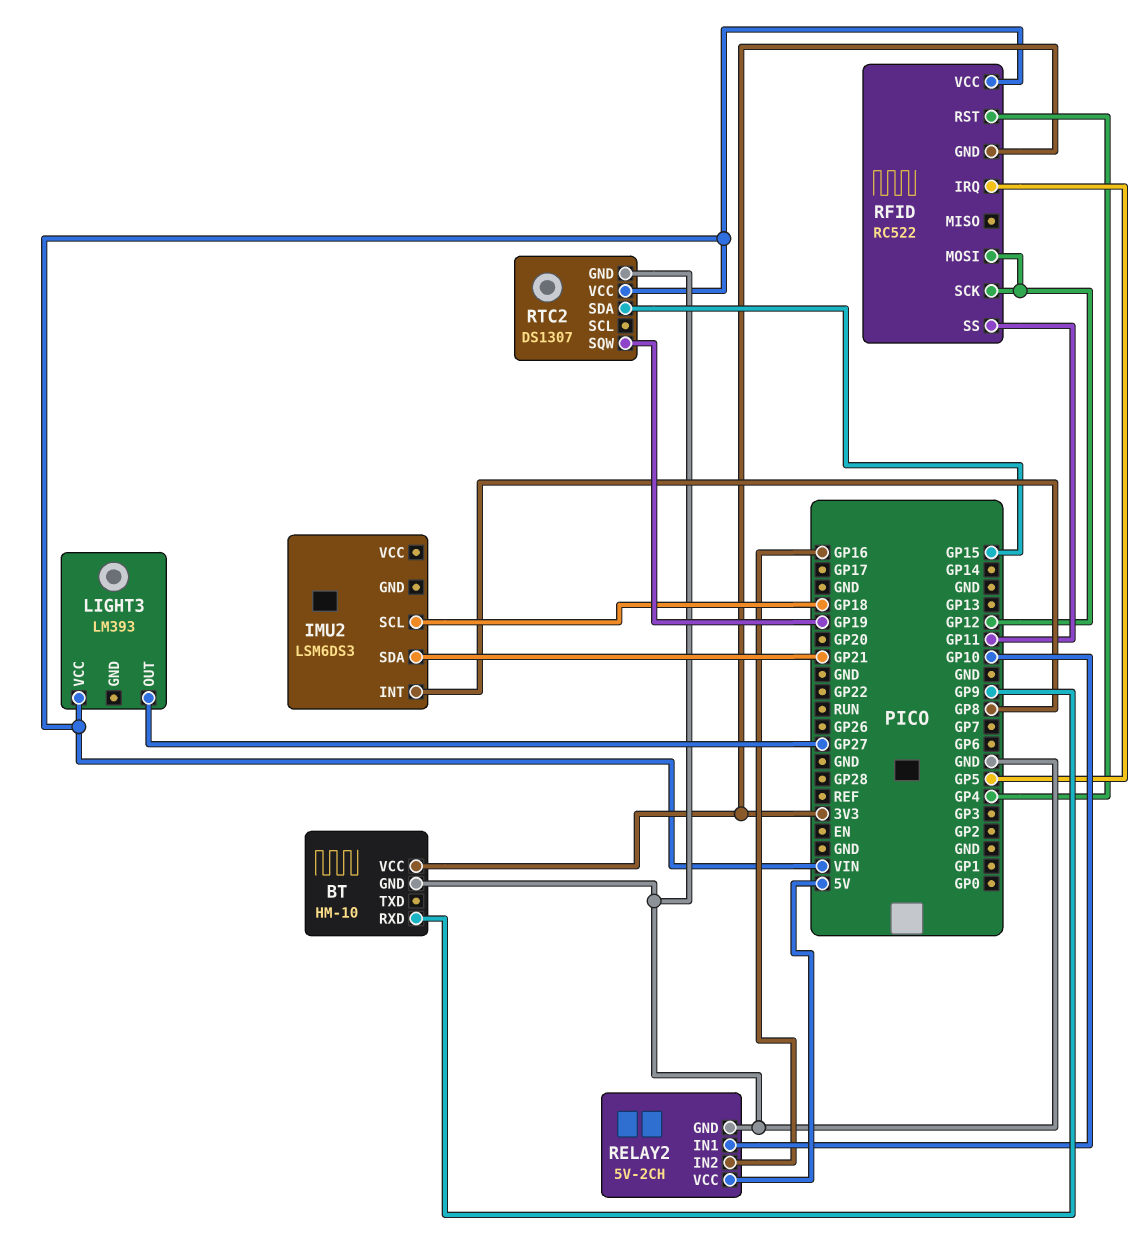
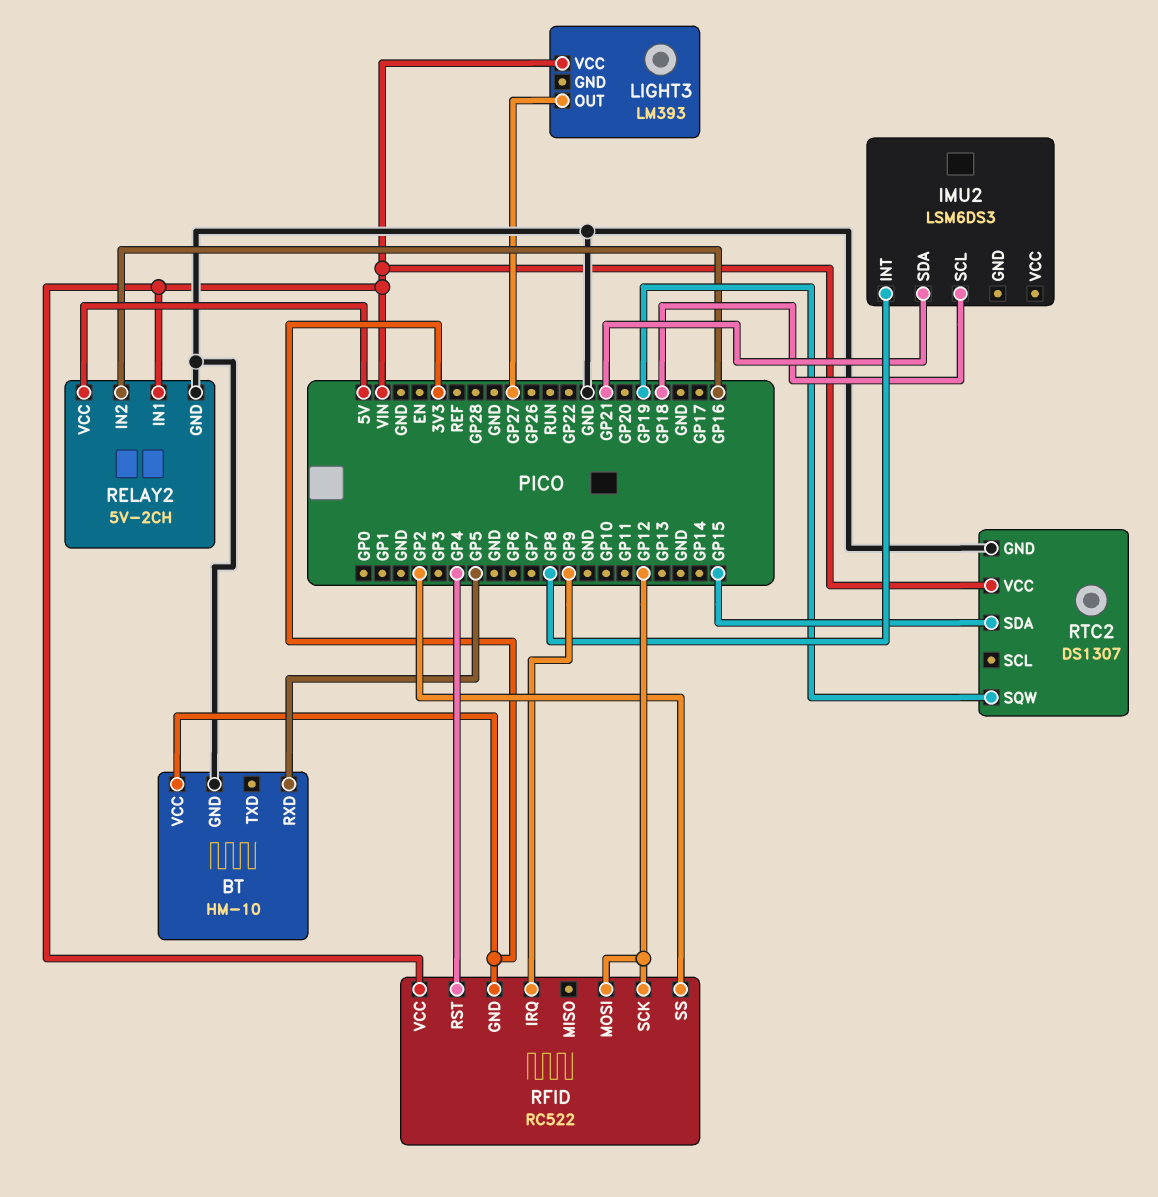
BT pin RXD: GP9 -> GP5
RELAY2 pin IN1: GP10 -> VIN
RFID pin IRQ: GP5 -> GP9
RFID pin SS: GP11 -> GP2

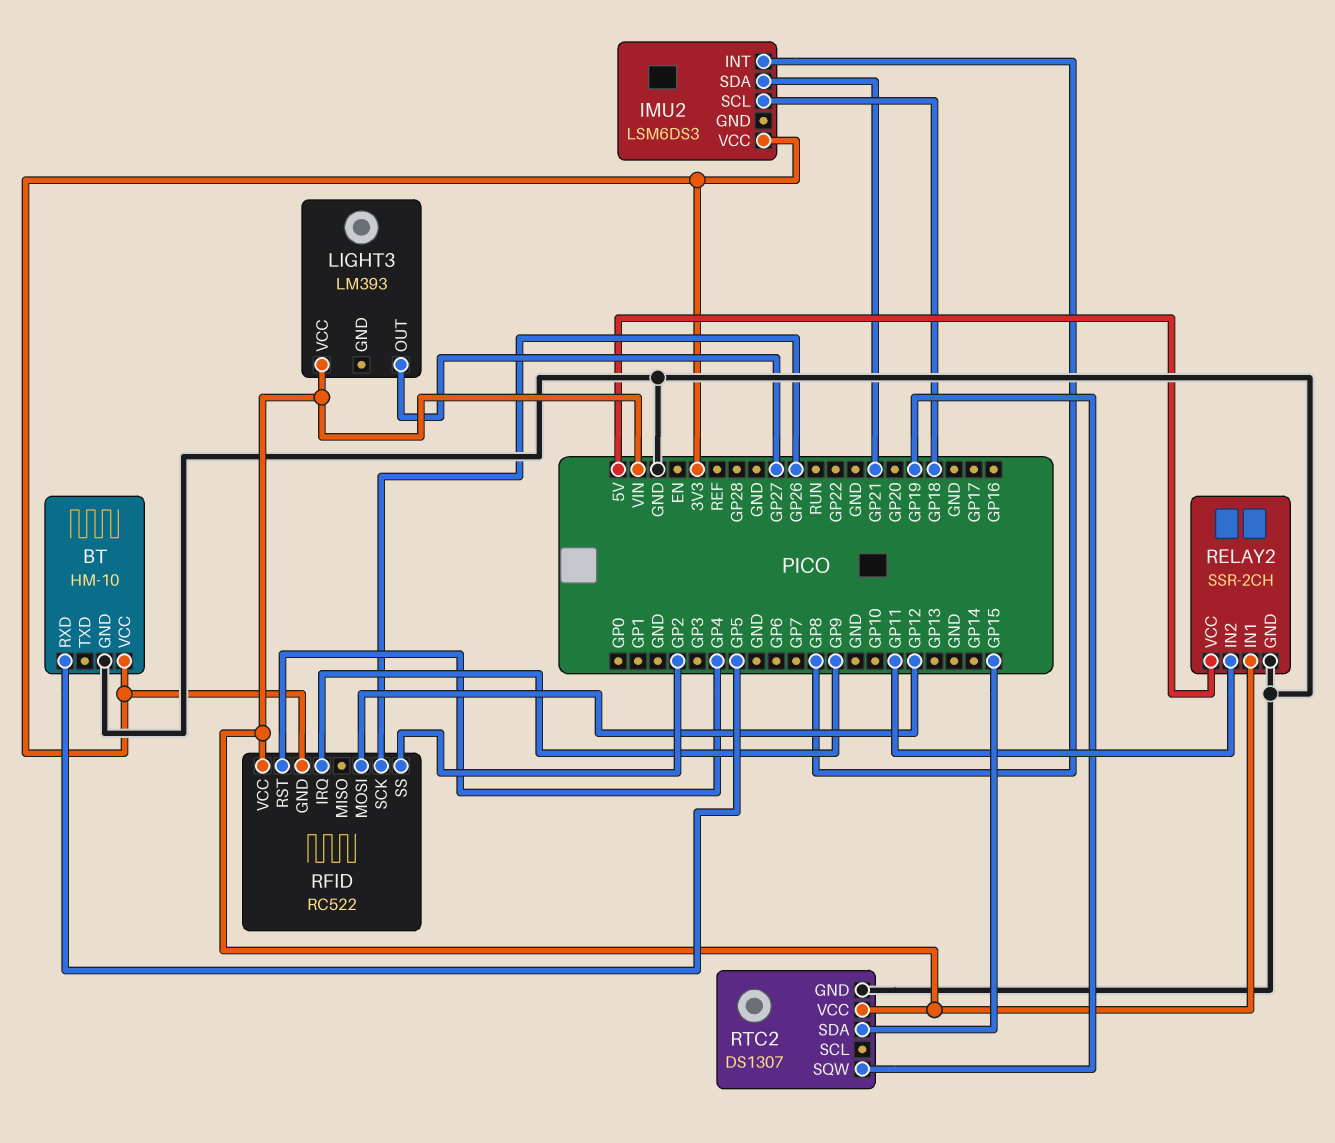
IMU2 pin VCC: none -> 3V3
RELAY2: 5V-2CH -> SSR-2CH
RELAY2 pin IN2: GP16 -> GP11
RFID pin SCK: GP12 -> GP26

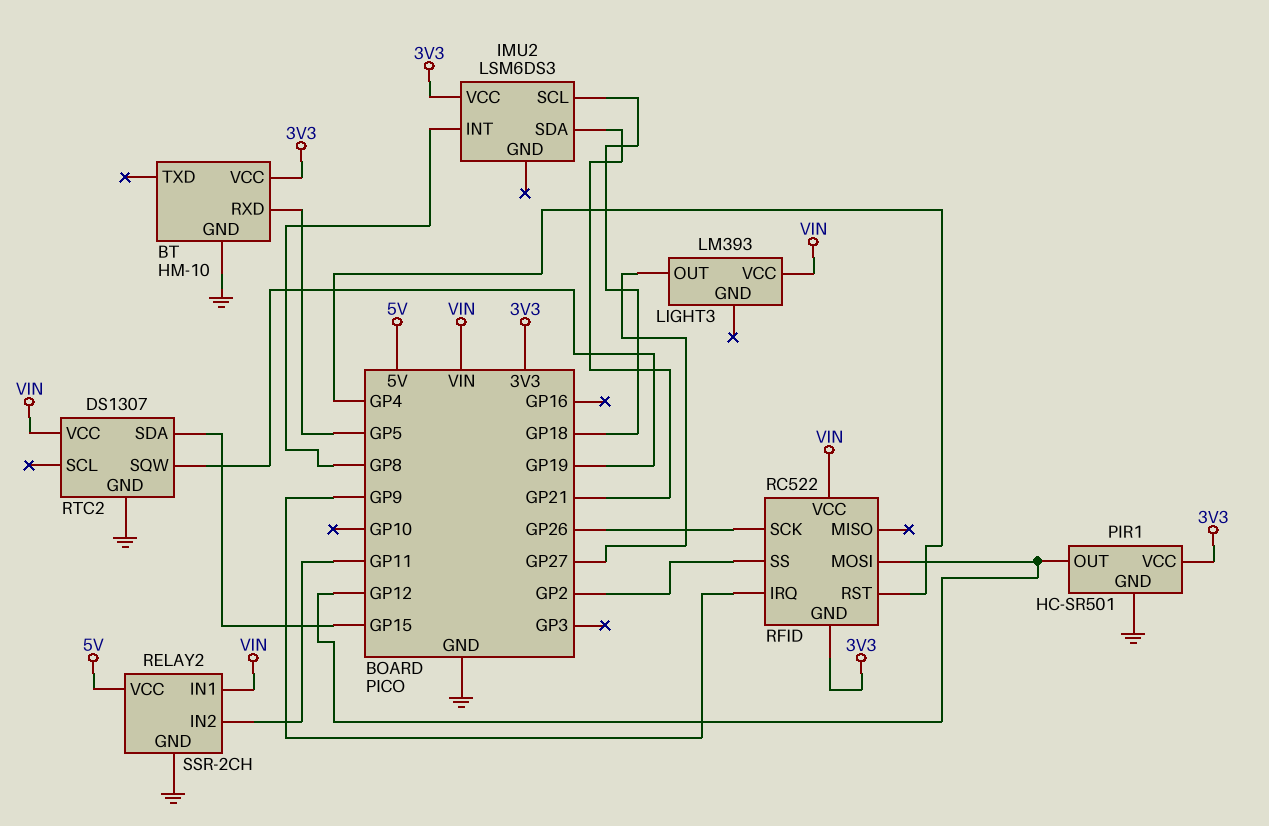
PIR1: none -> HC-SR501
PIR1 pin GND: none -> GND
PIR1 pin OUT: none -> GP12
PIR1 pin VCC: none -> 3V3

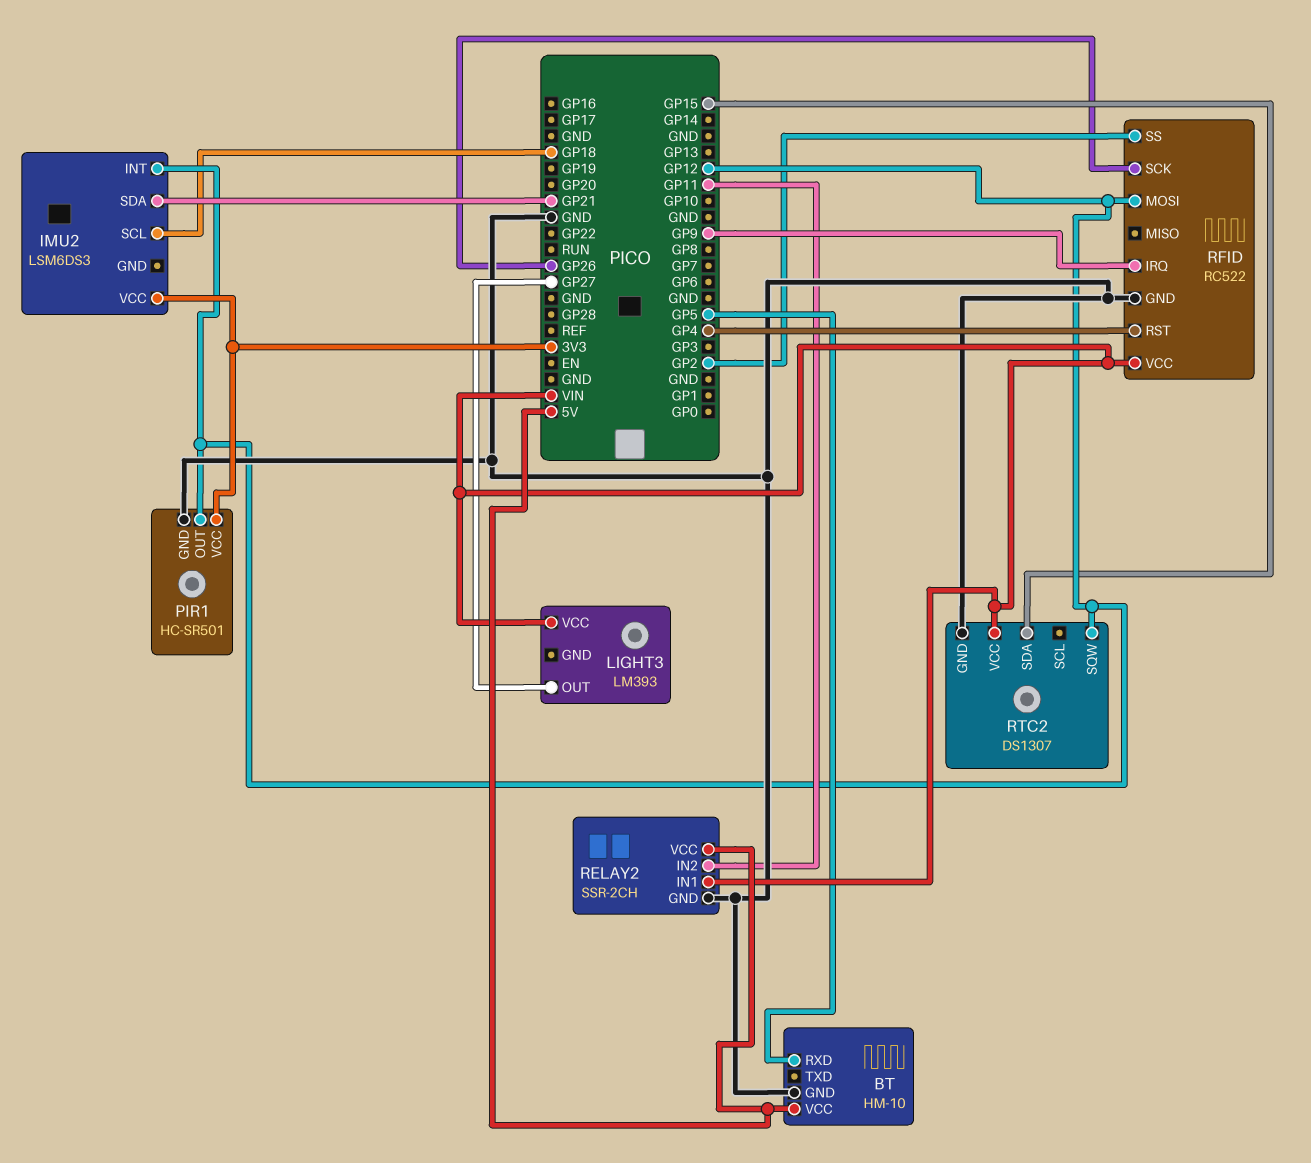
BT pin VCC: 3V3 -> 5V
IMU2 pin INT: GP8 -> GP12
RFID pin GND: 3V3 -> GND
RTC2 pin SQW: GP19 -> GP12

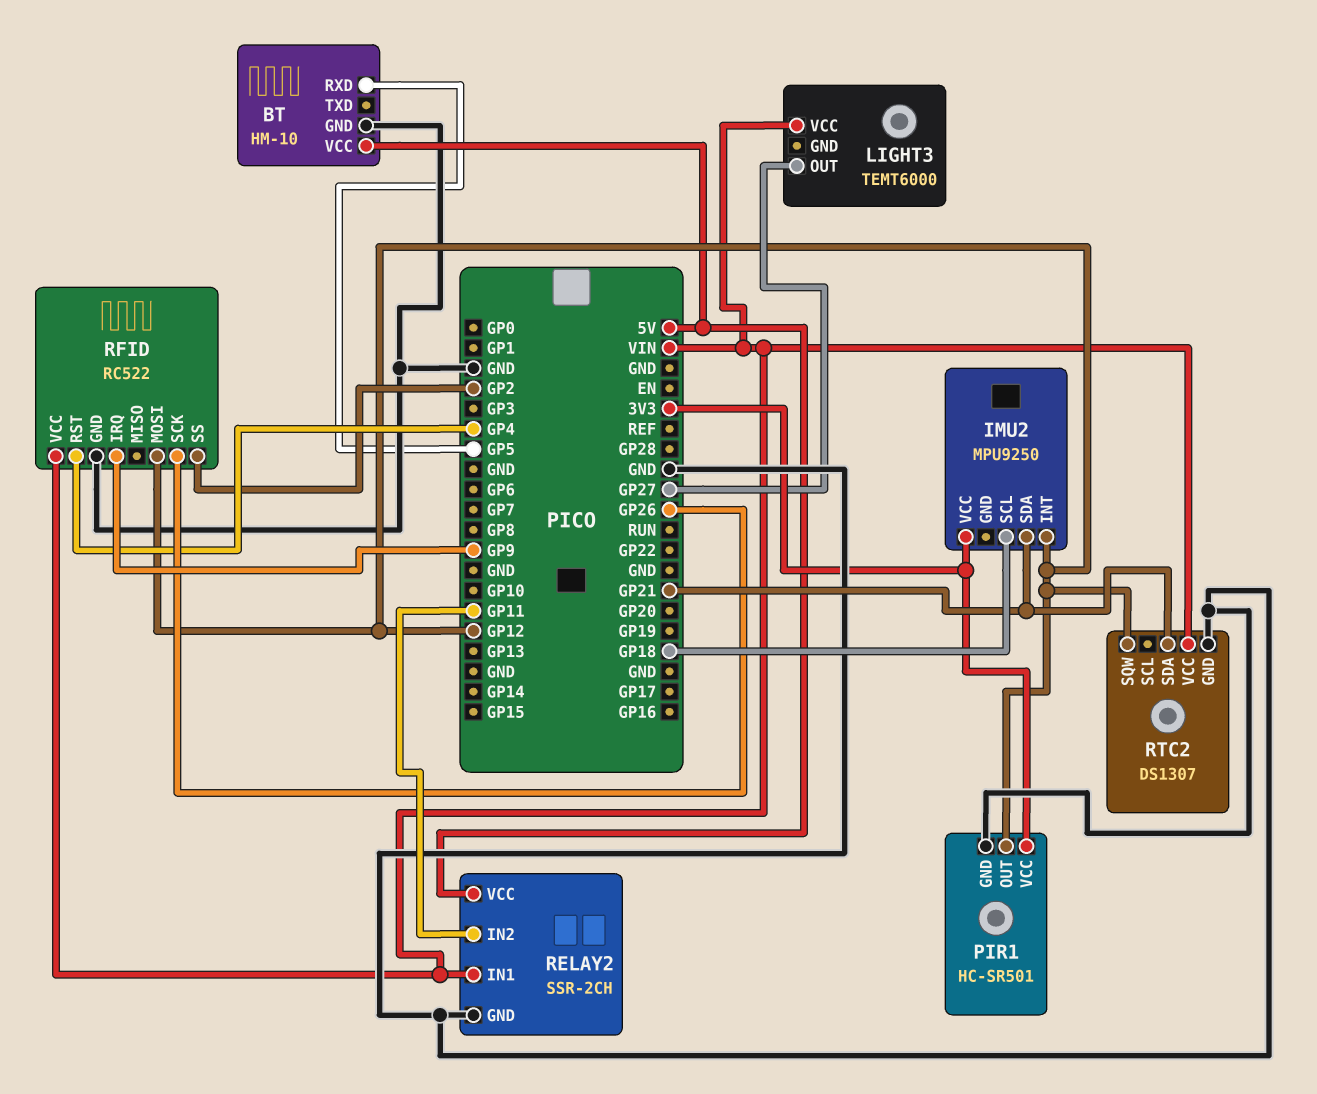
IMU2: LSM6DS3 -> MPU9250
LIGHT3: LM393 -> TEMT6000
RTC2 pin SDA: GP15 -> GP21

